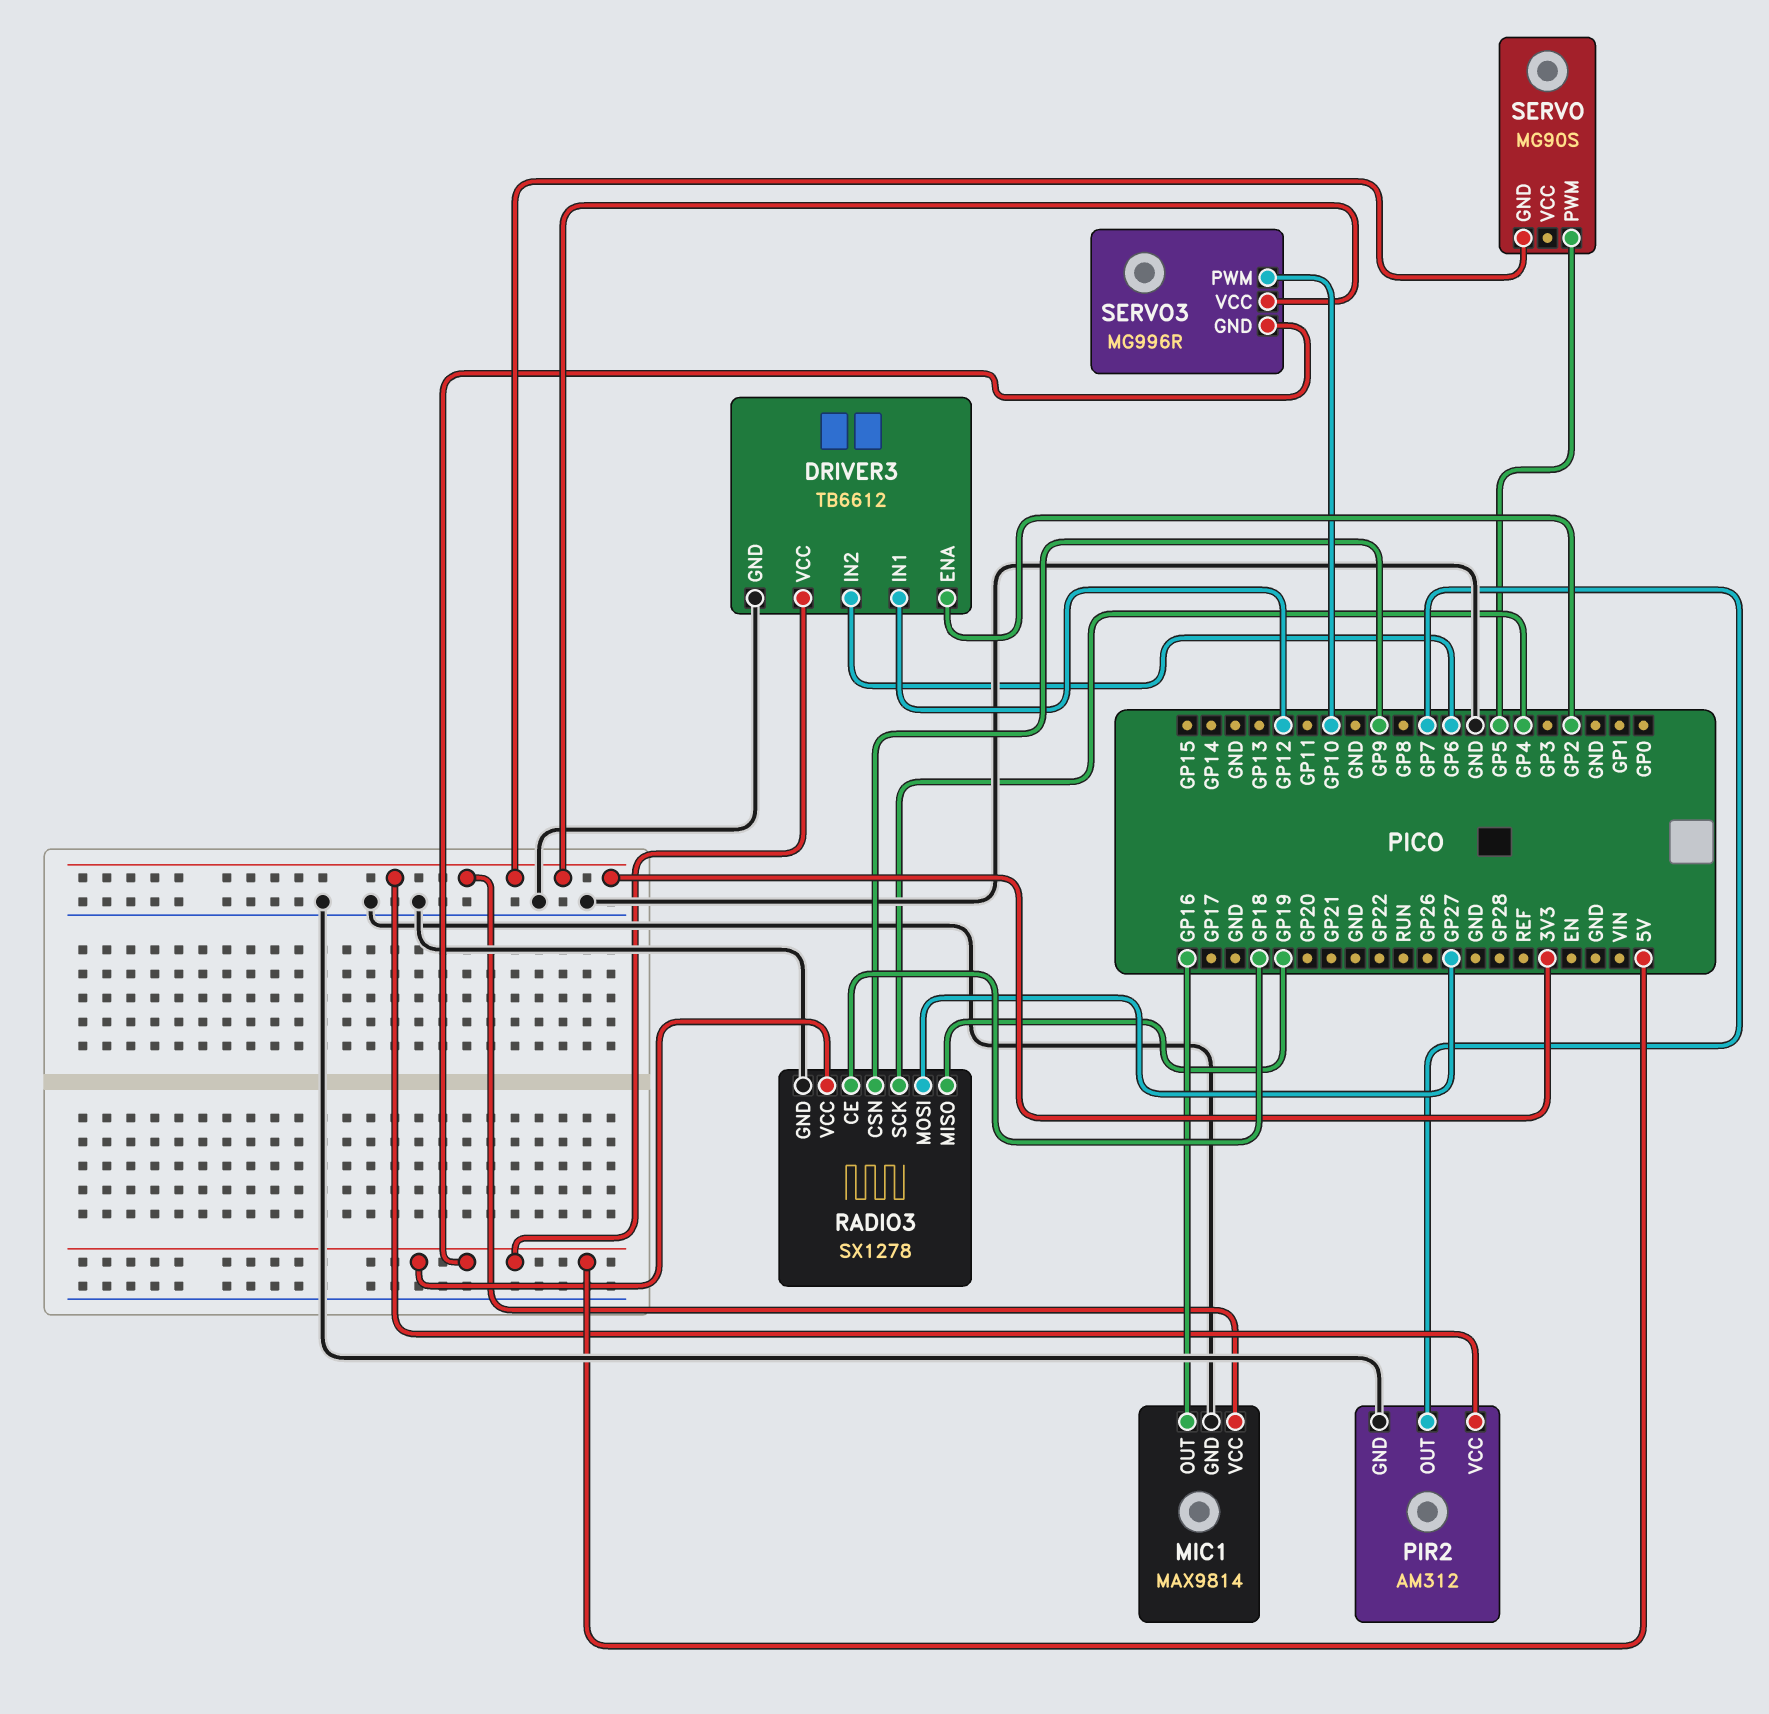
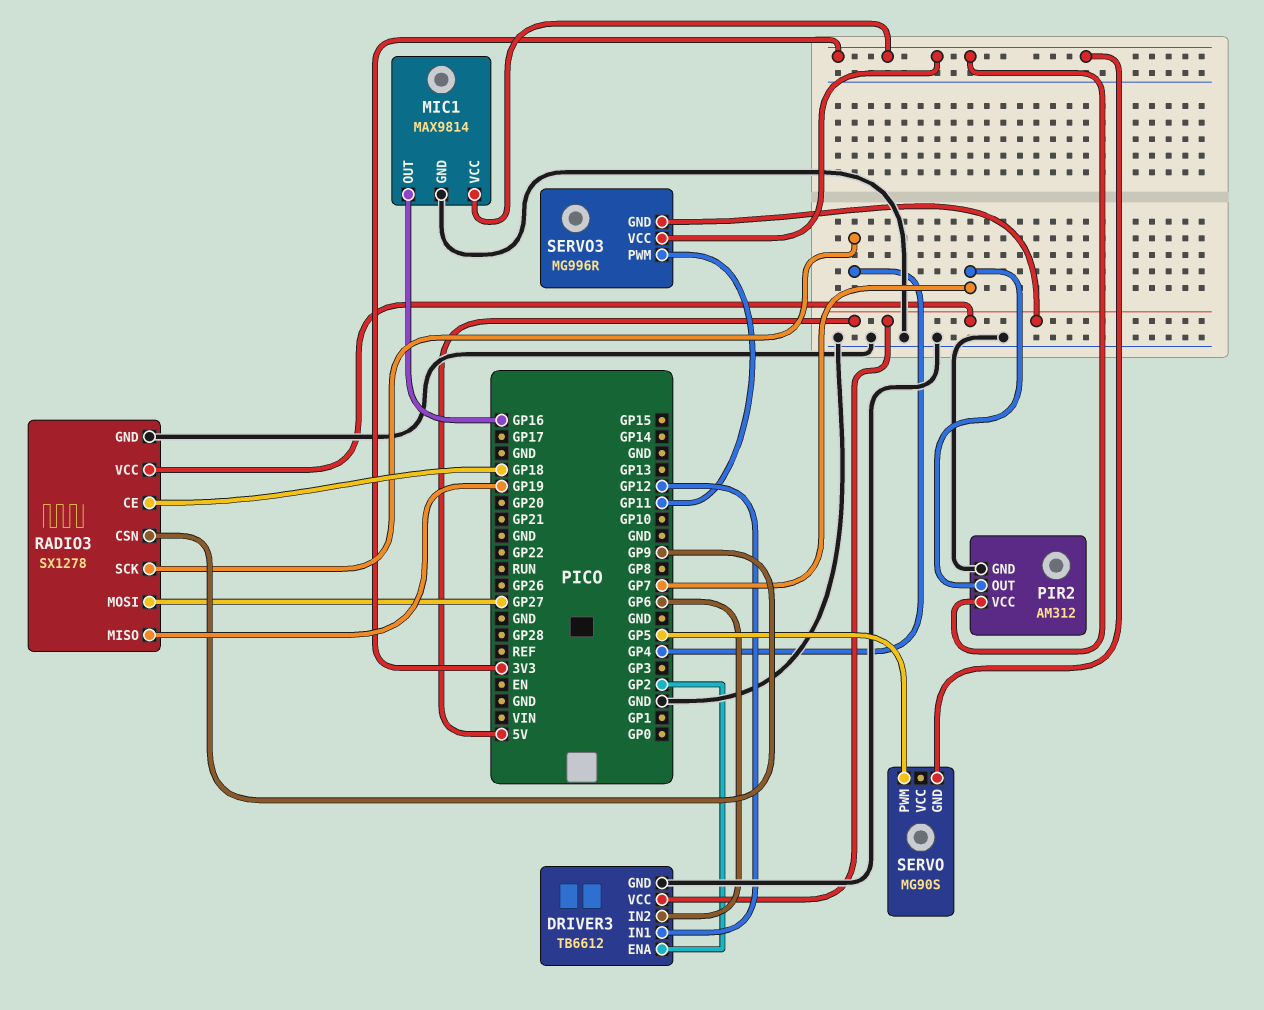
SERVO3 pin PWM: GP10 -> GP11

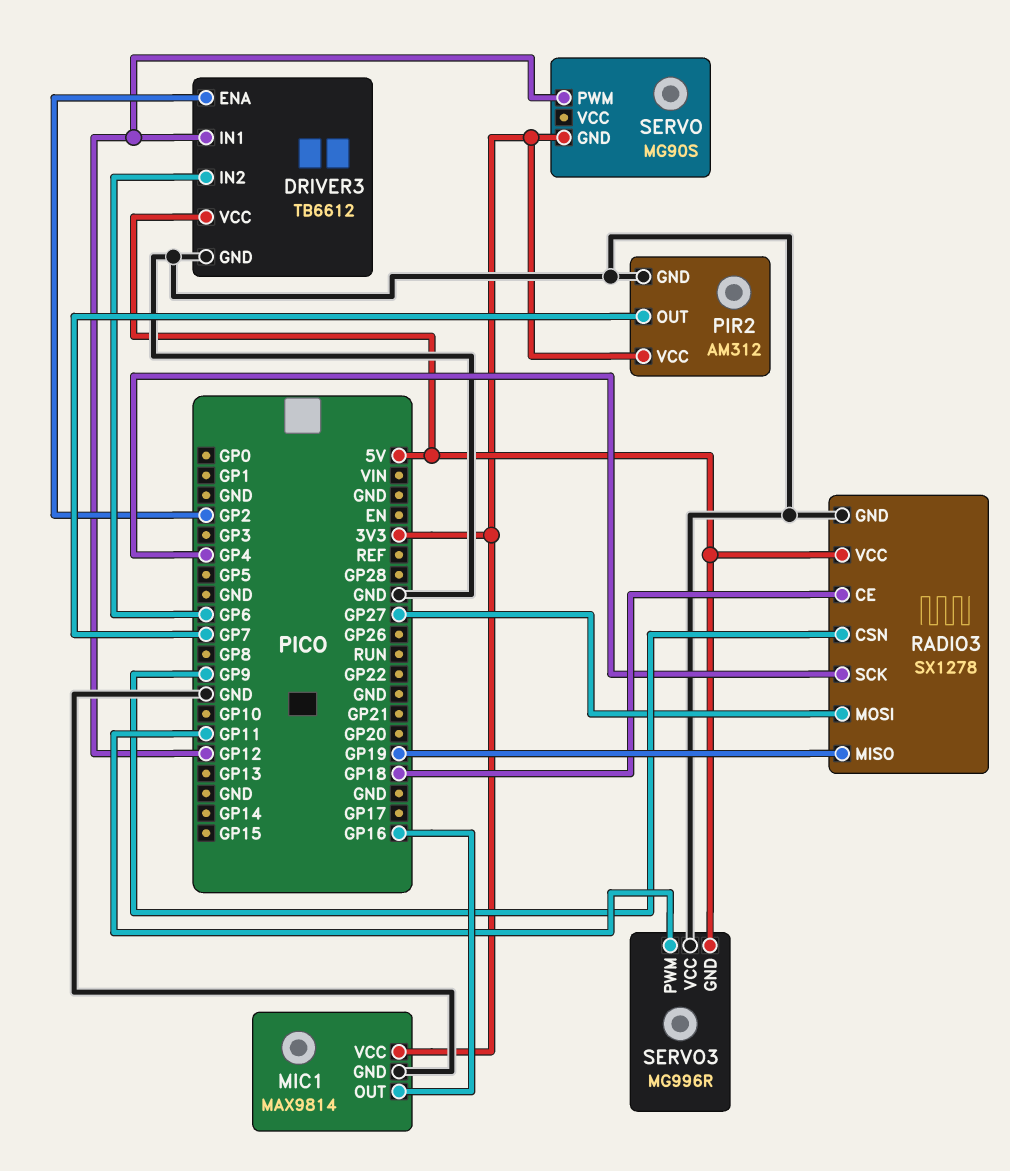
SERVO pin PWM: GP5 -> GP12
SERVO3 pin VCC: 3V3 -> GND

